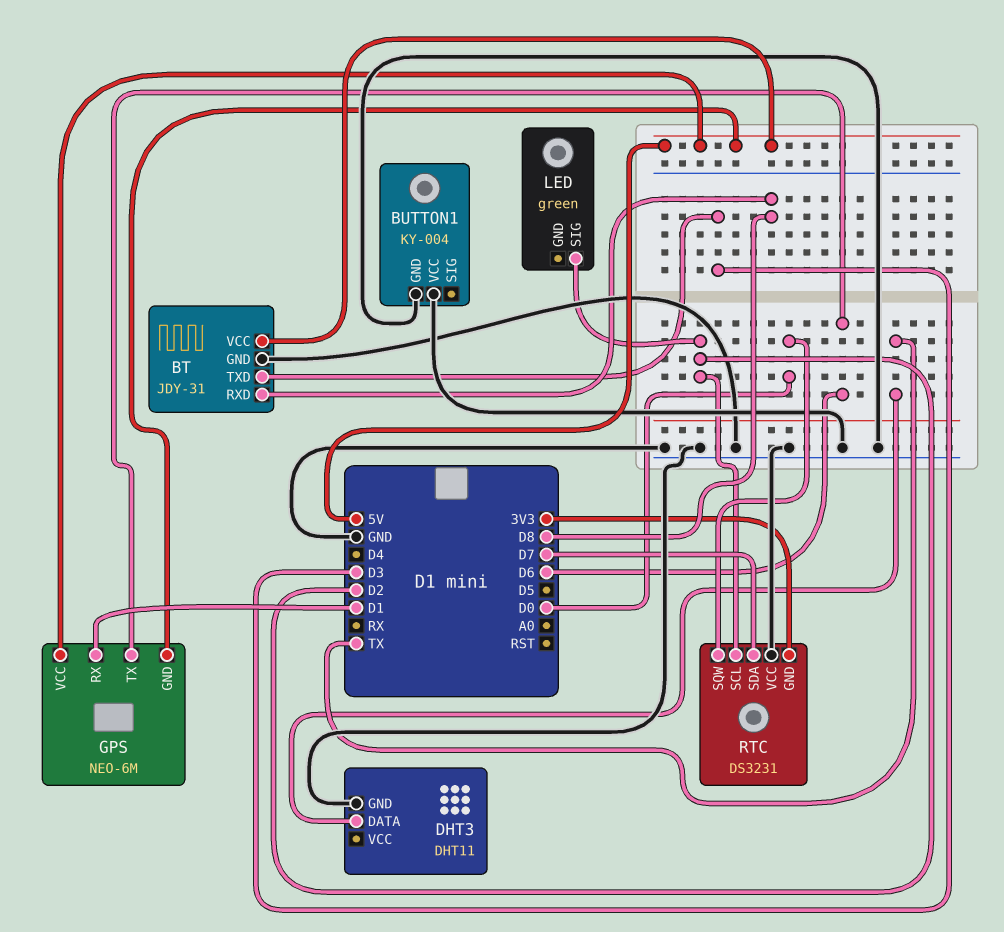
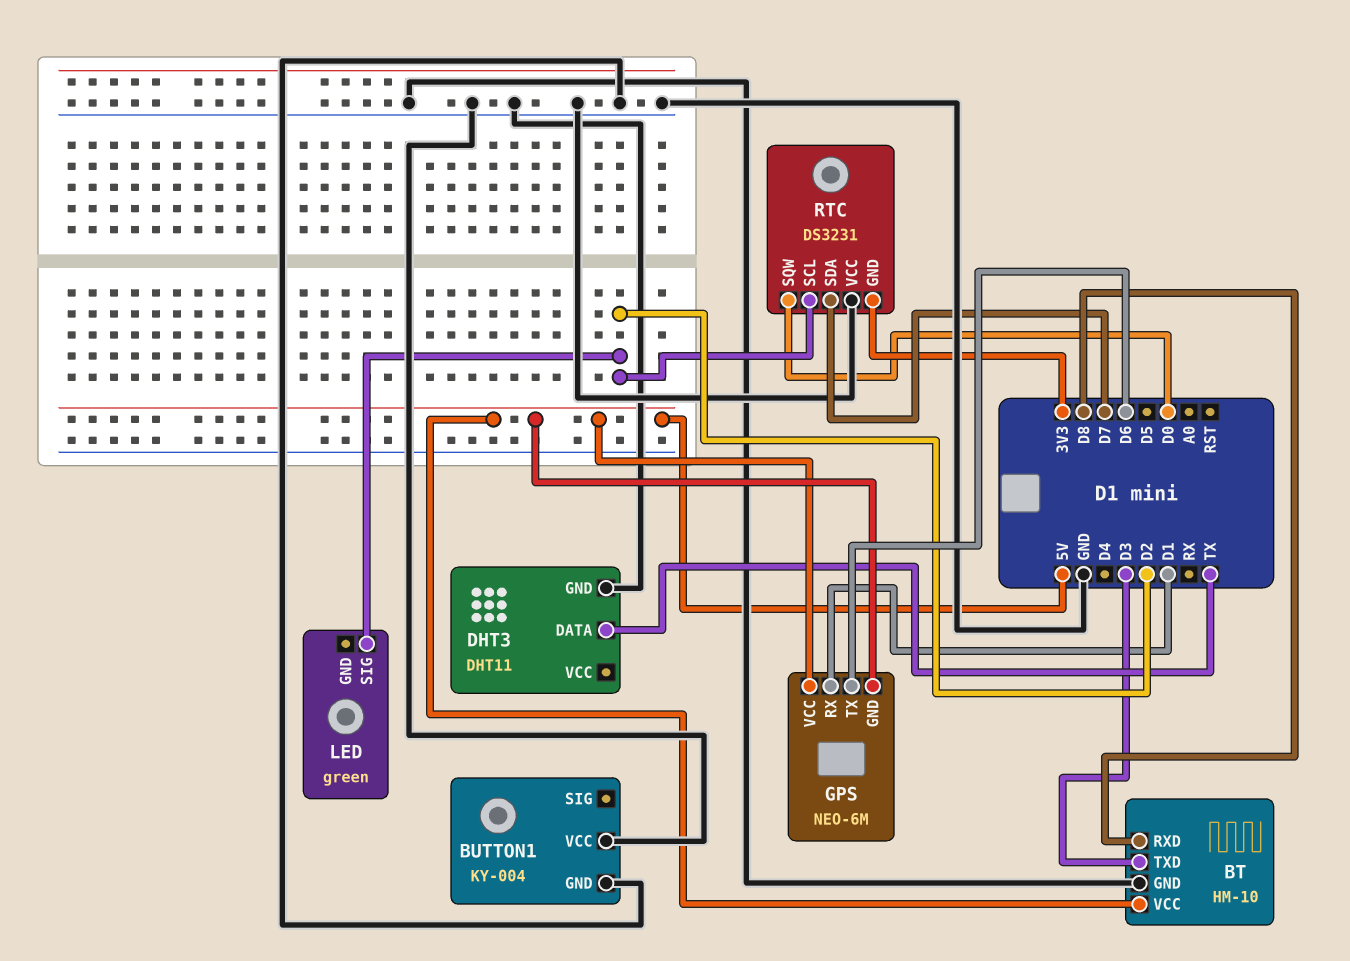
BT: JDY-31 -> HM-10

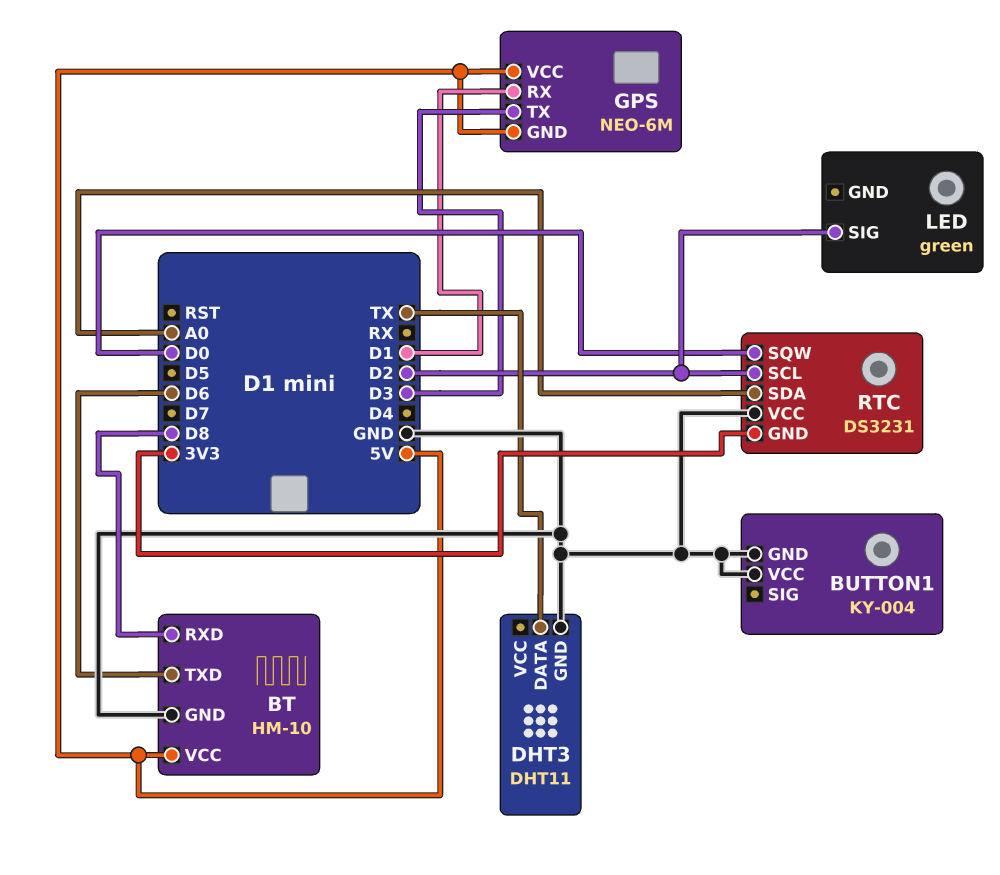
BT pin TXD: D3 -> D6
GPS pin TX: D6 -> D3
RTC pin SDA: D7 -> A0

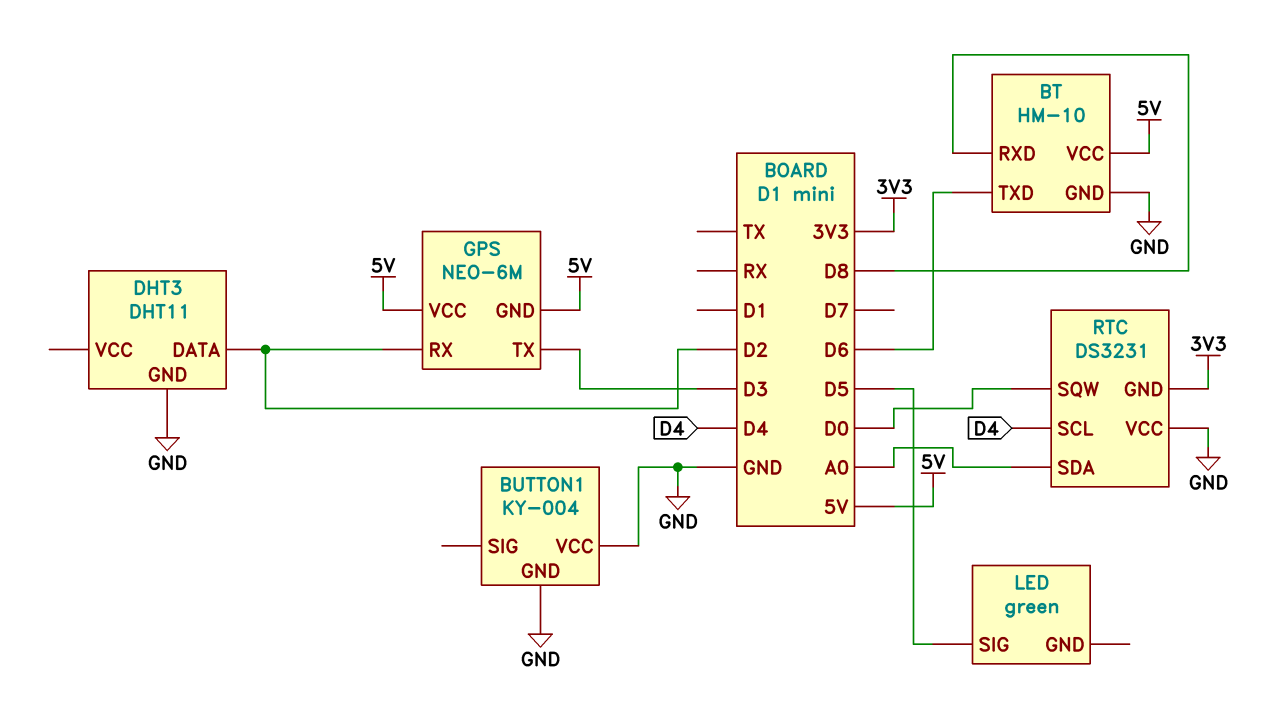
DHT3 pin DATA: TX -> D2
GPS pin RX: D1 -> D2
LED pin SIG: D2 -> D5
RTC pin SCL: D2 -> D4

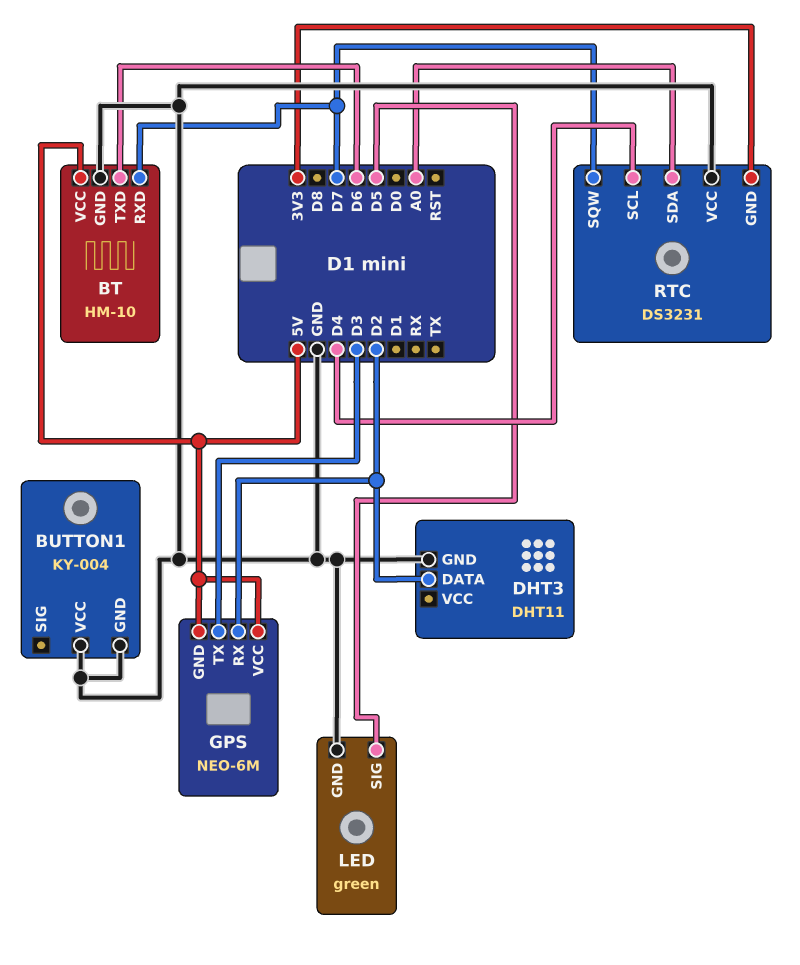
BT pin RXD: D8 -> D7
LED pin GND: none -> GND
RTC pin SQW: D0 -> D7

